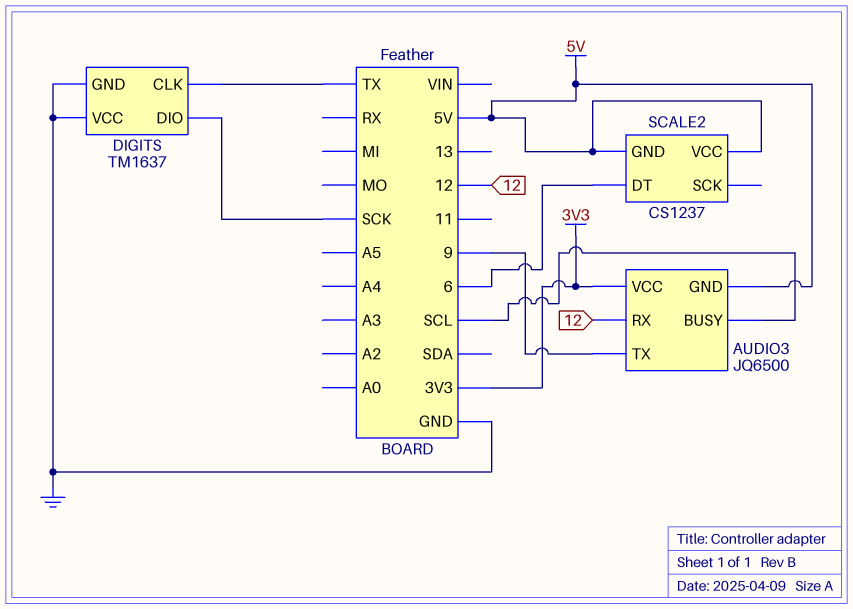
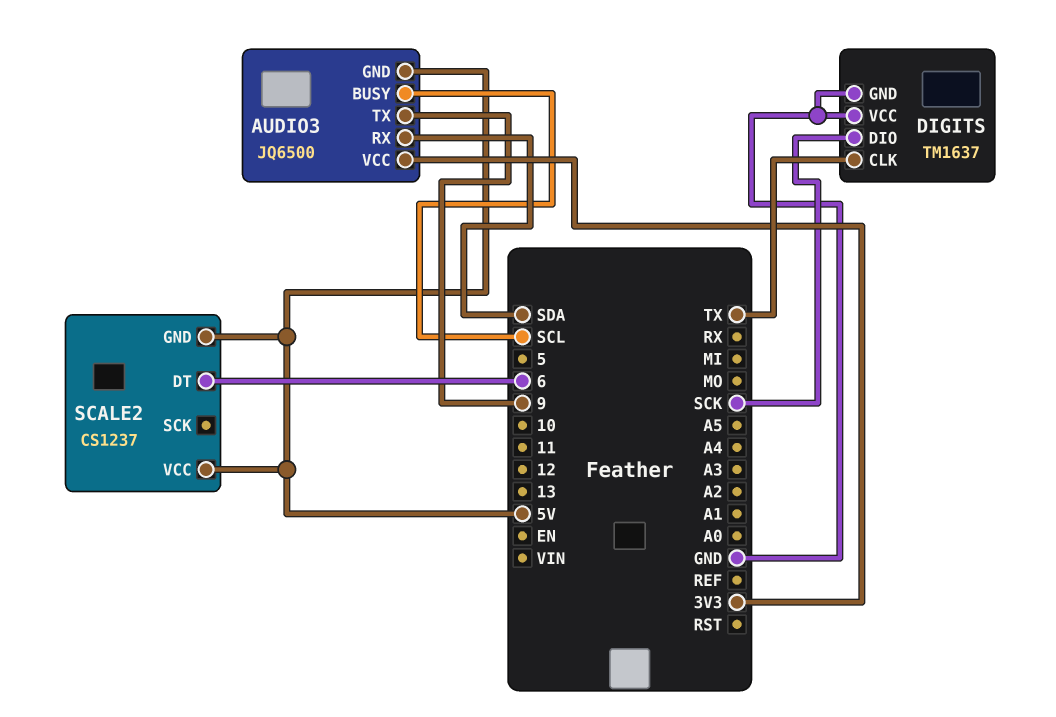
AUDIO3 pin RX: 12 -> SDA

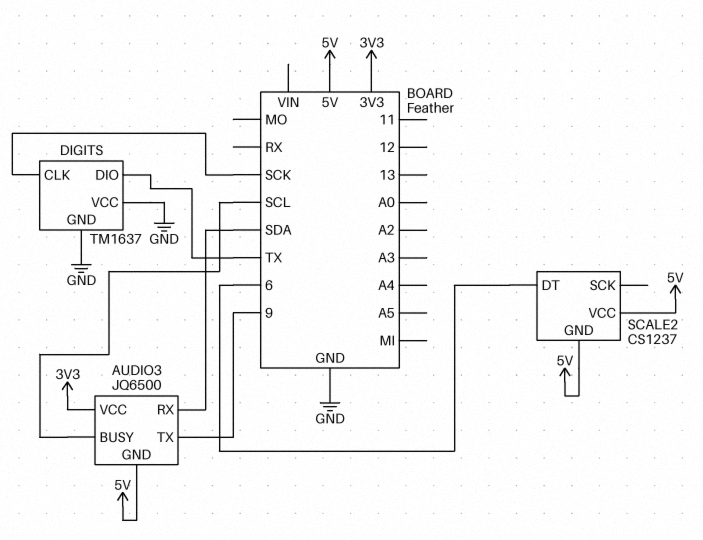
DIGITS pin CLK: TX -> SCK
DIGITS pin DIO: SCK -> TX

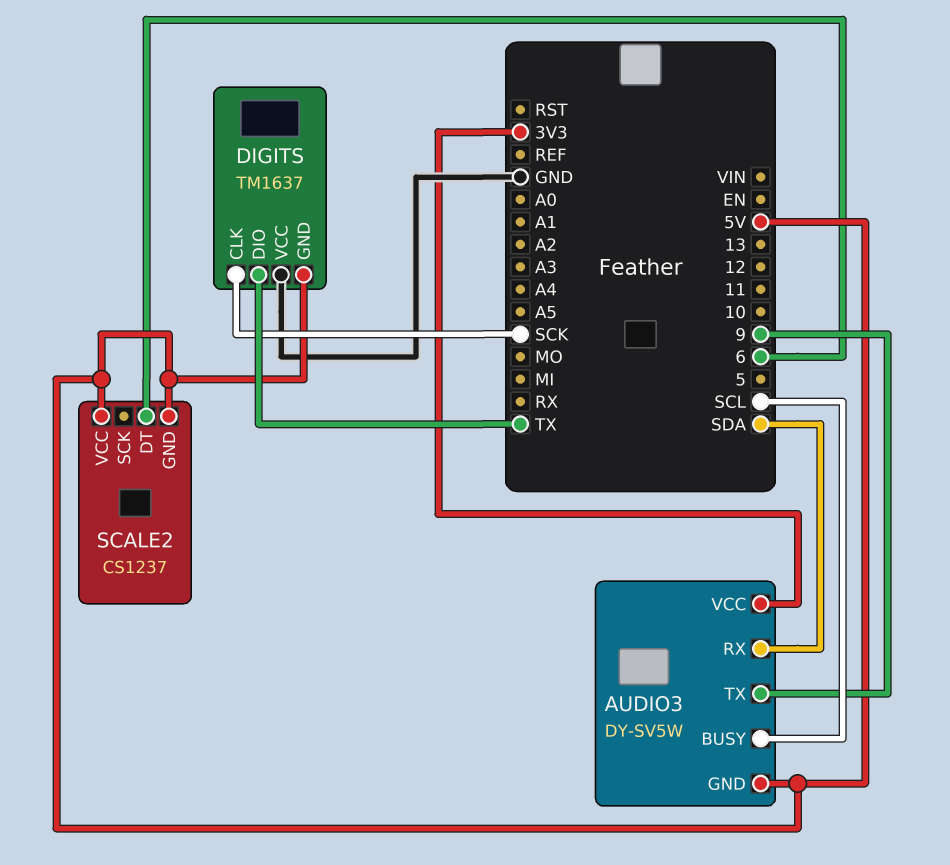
AUDIO3: JQ6500 -> DY-SV5W
DIGITS pin GND: GND -> 5V

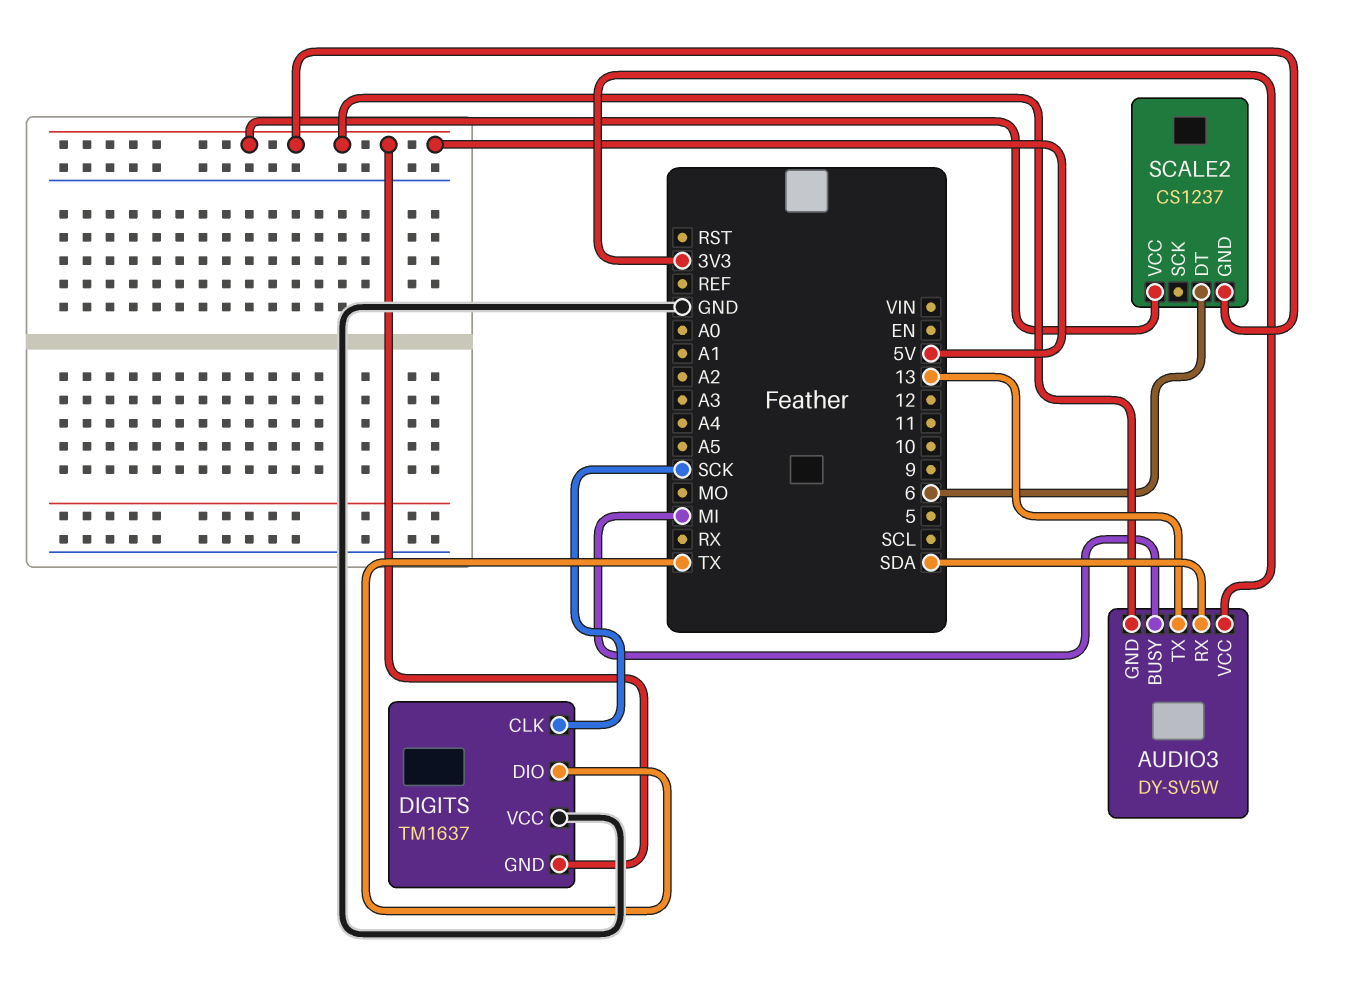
AUDIO3 pin BUSY: SCL -> MI
AUDIO3 pin TX: 9 -> 13

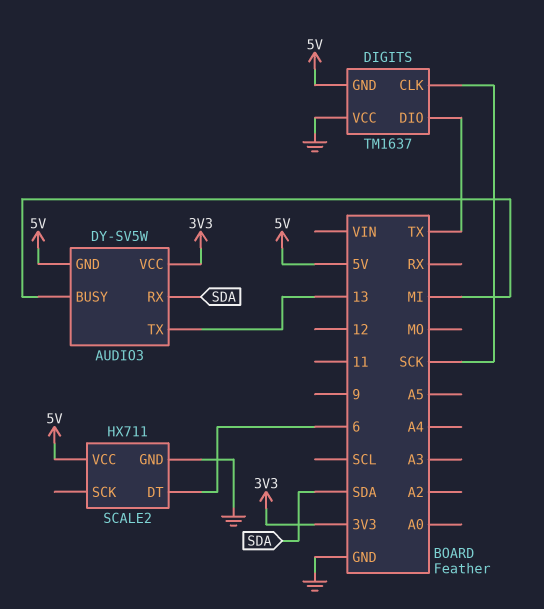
SCALE2: CS1237 -> HX711
SCALE2 pin GND: 5V -> GND

